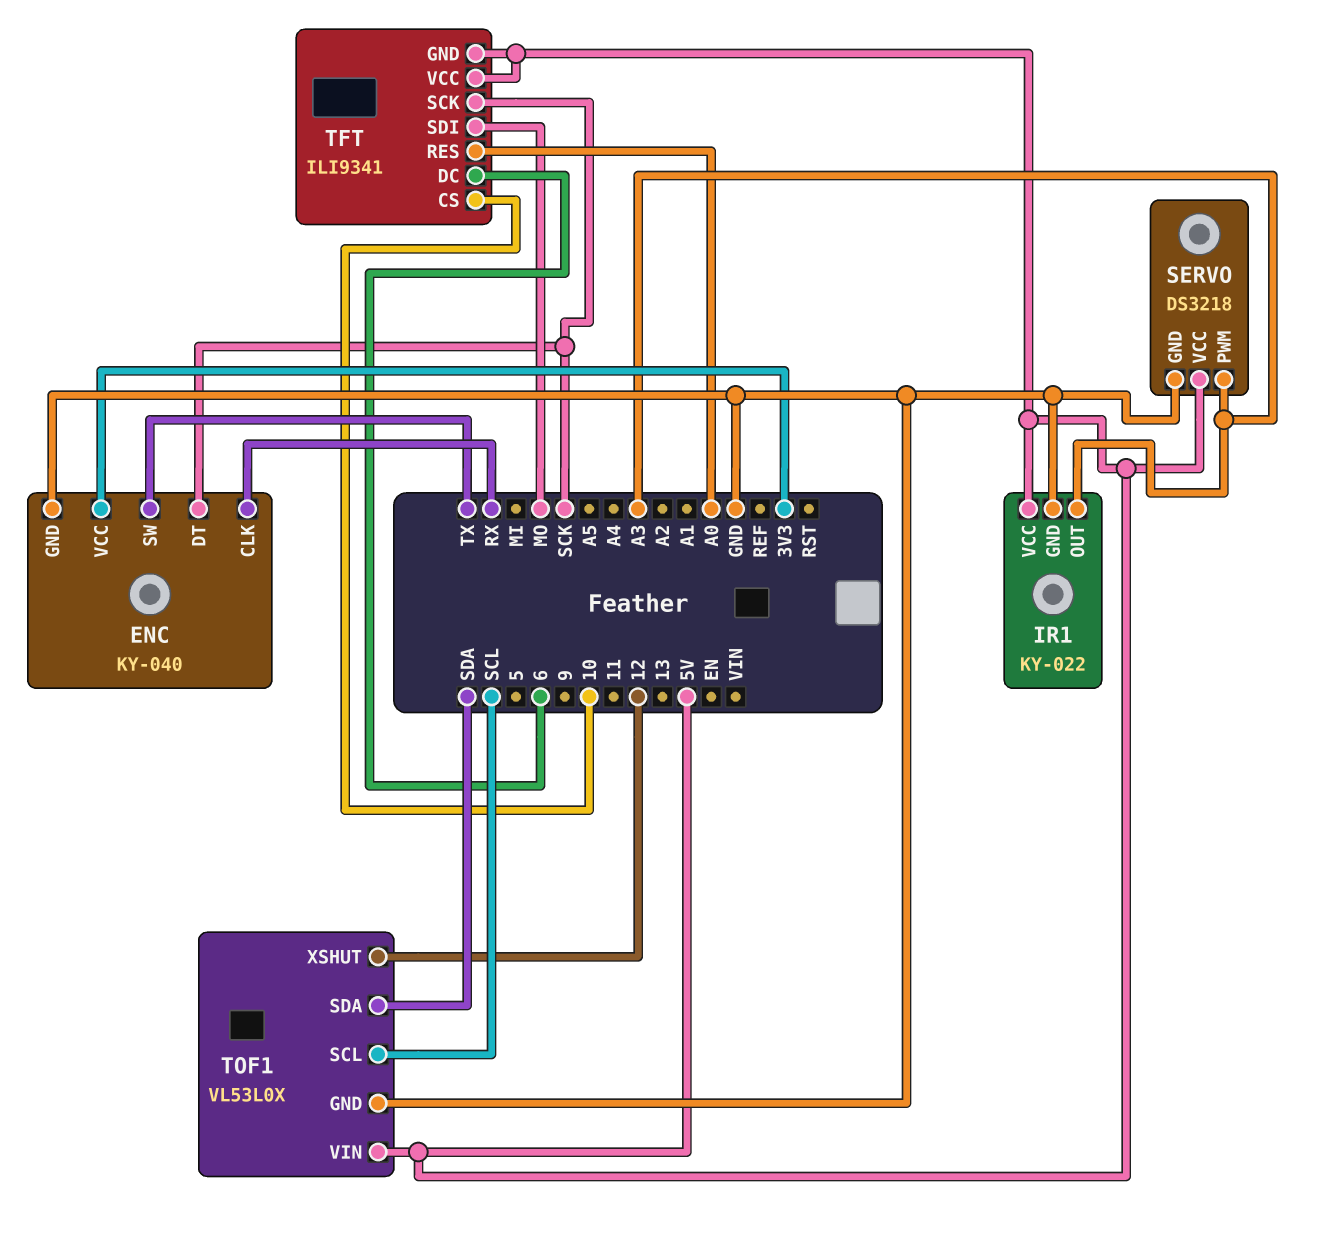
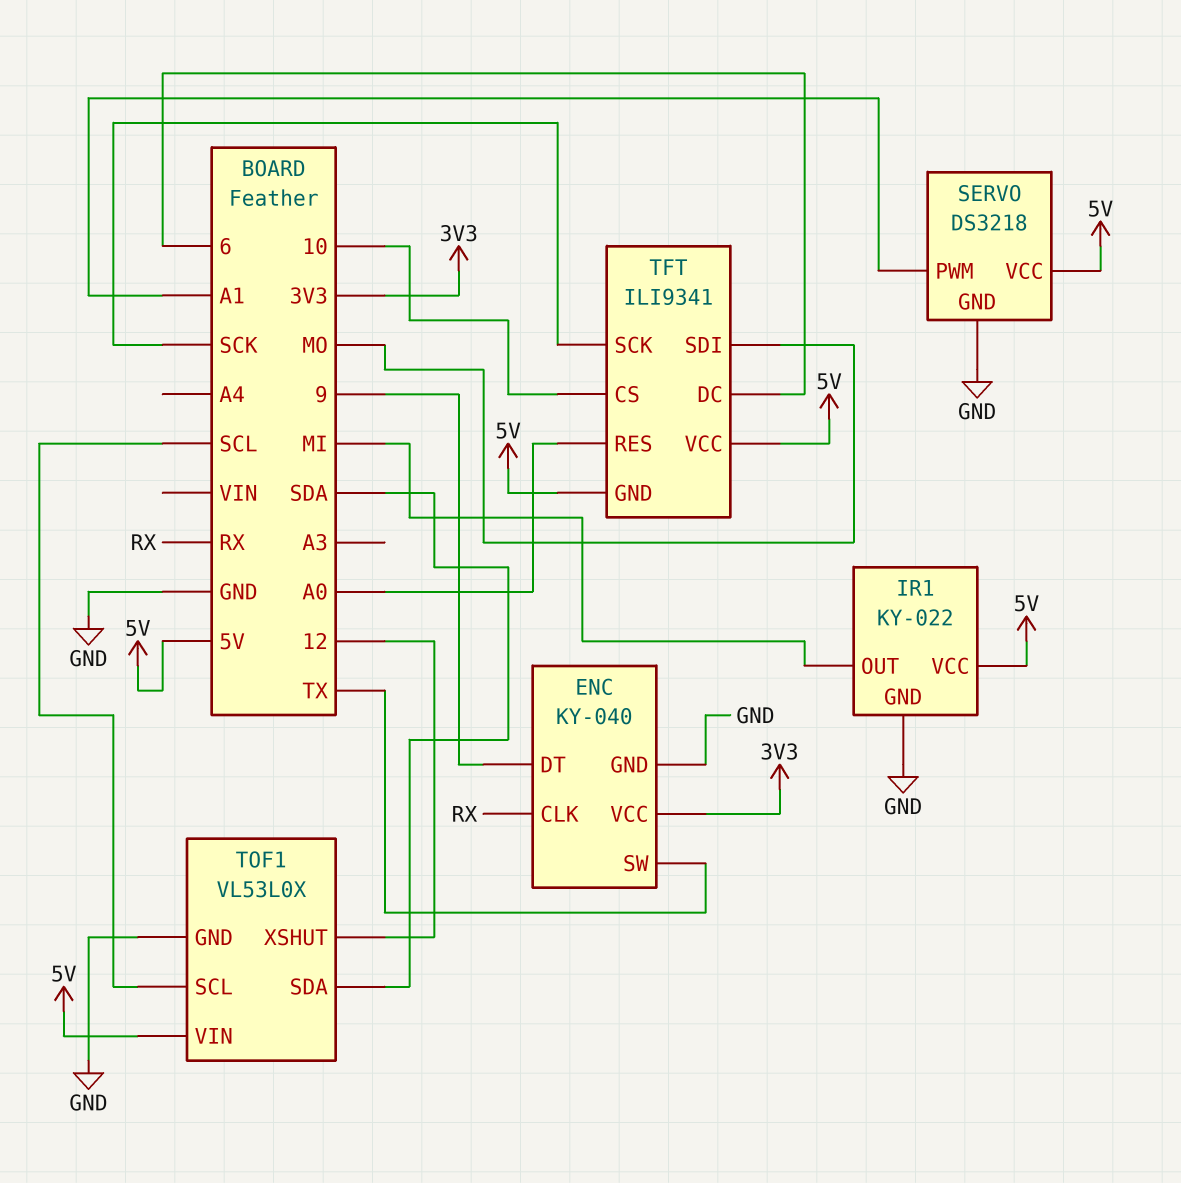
ENC pin DT: SCK -> 9
IR1 pin OUT: A3 -> MI
SERVO pin PWM: A3 -> A1

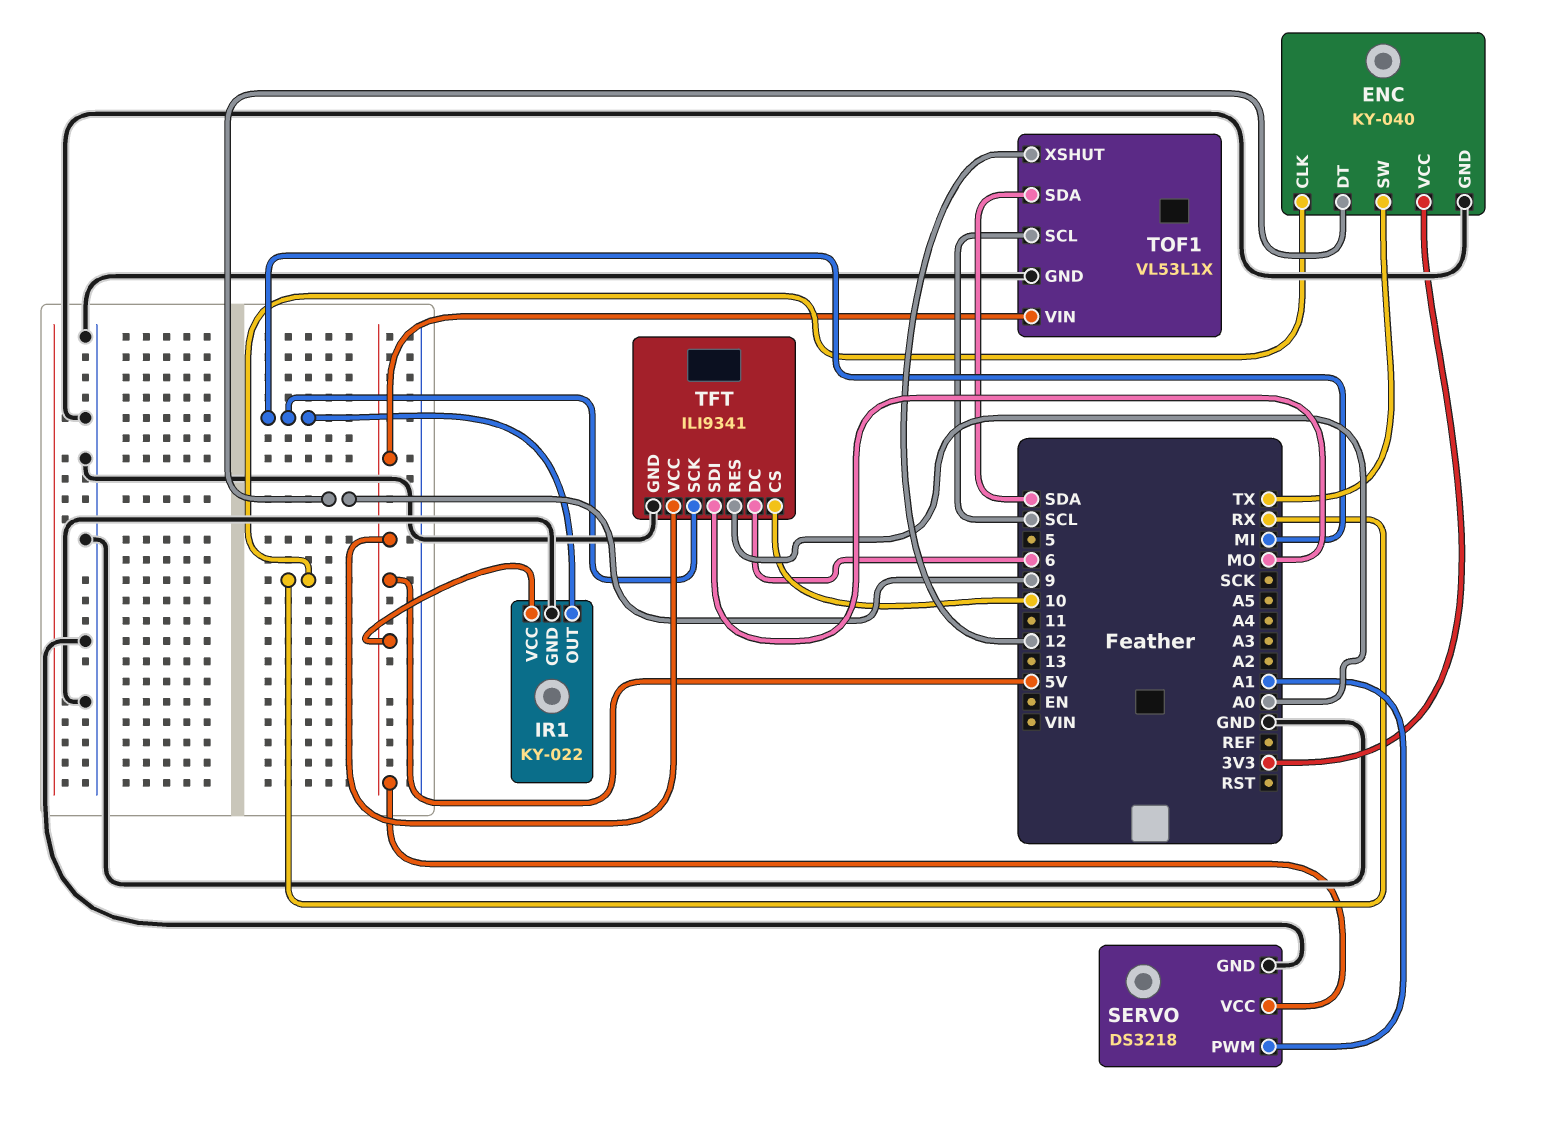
TFT pin GND: 5V -> GND
TFT pin SCK: SCK -> MI
TOF1: VL53L0X -> VL53L1X

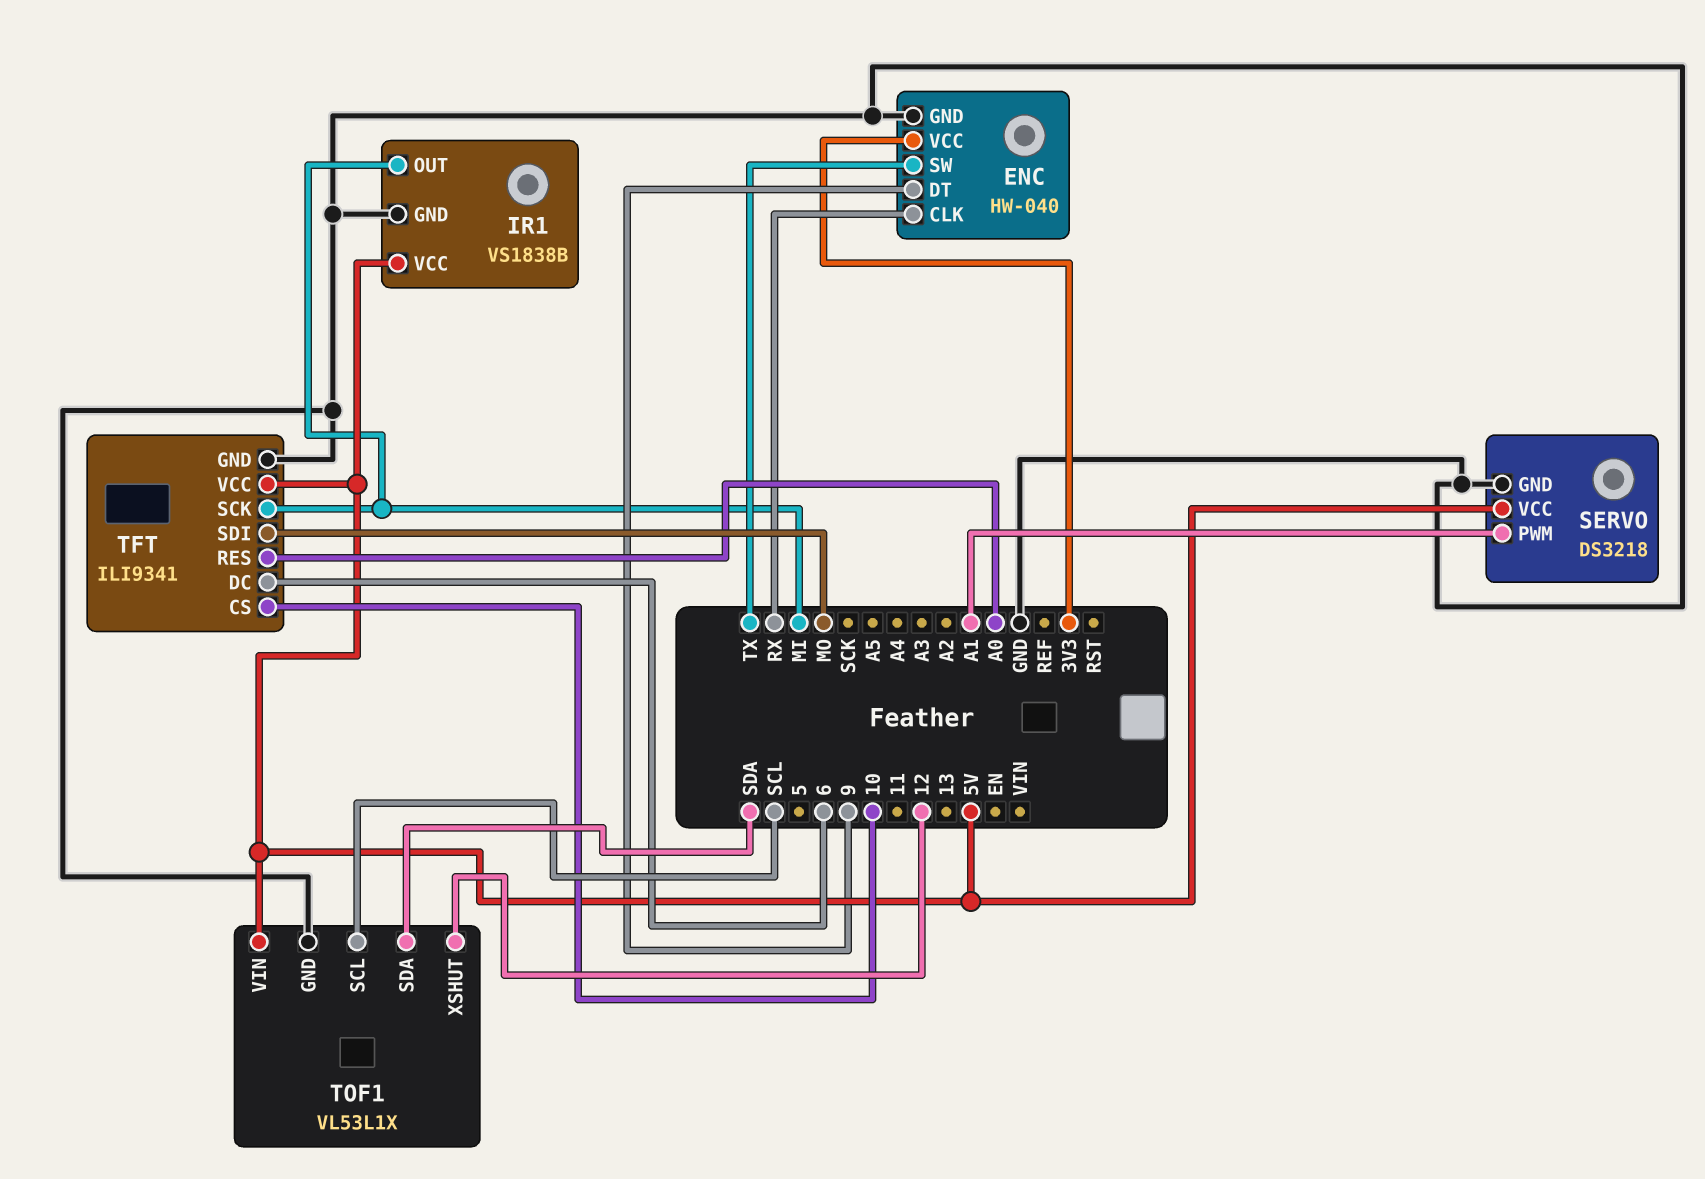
ENC: KY-040 -> HW-040
IR1: KY-022 -> VS1838B

